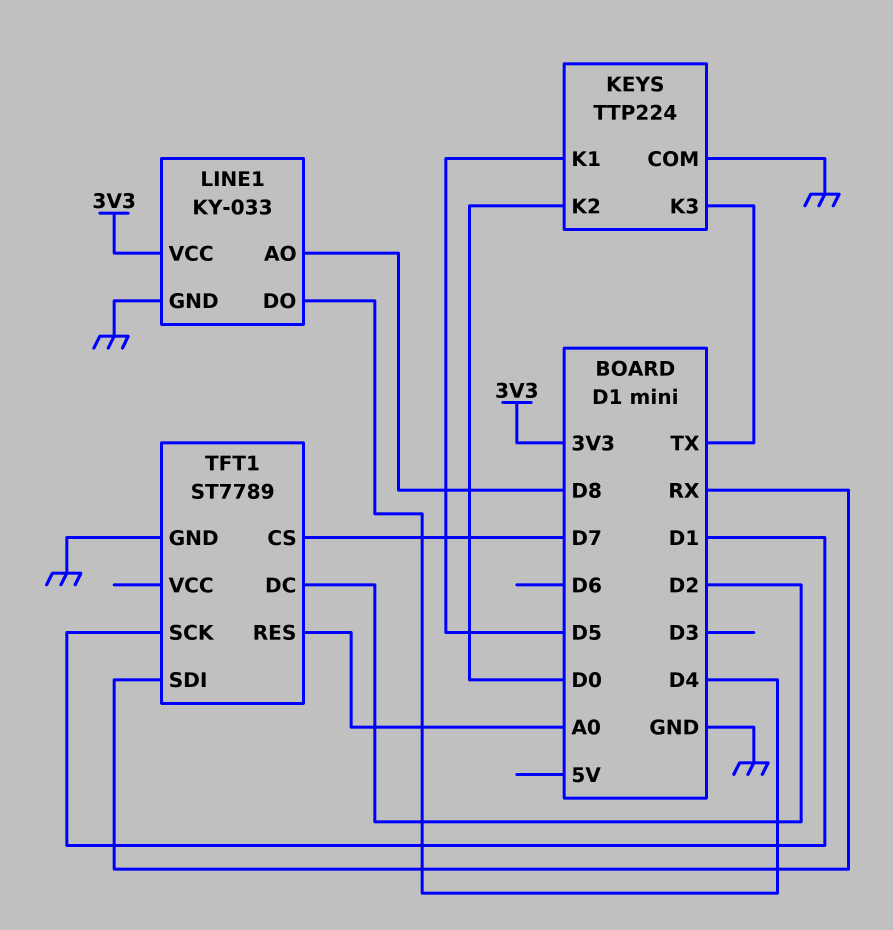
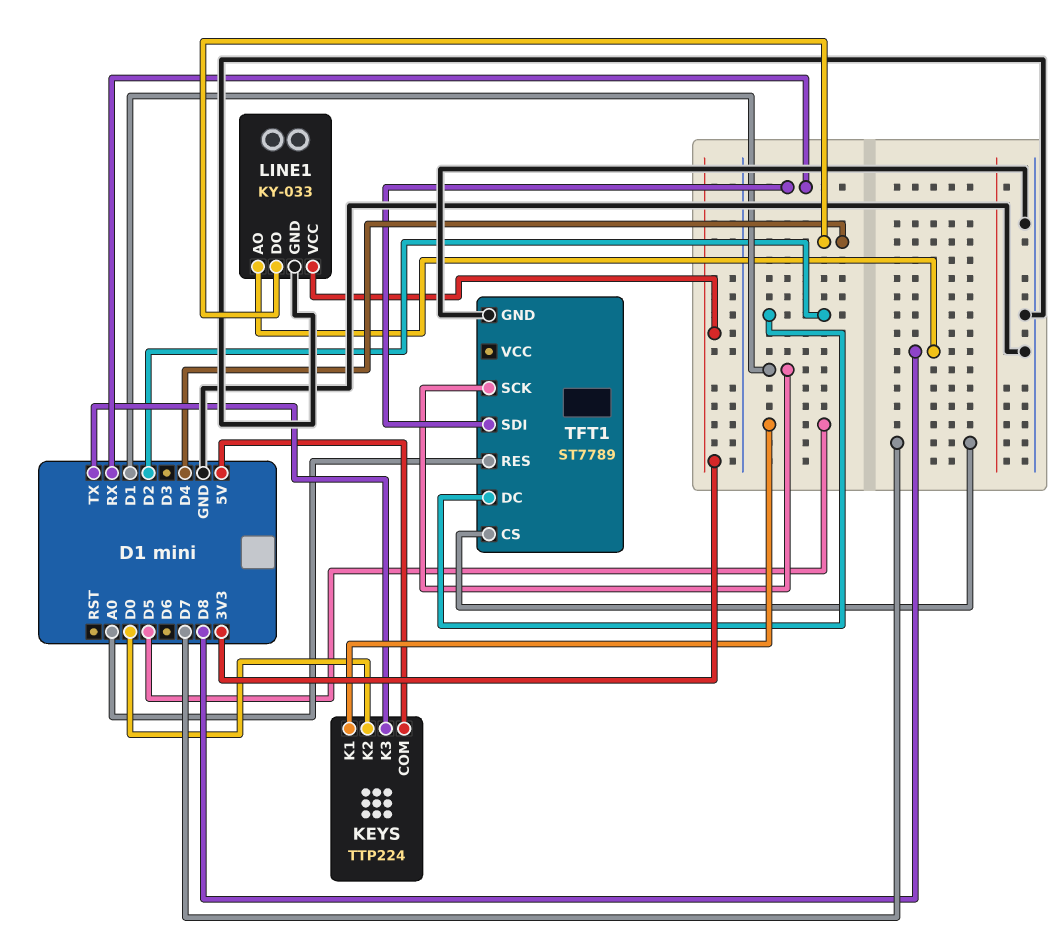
KEYS pin COM: GND -> 5V

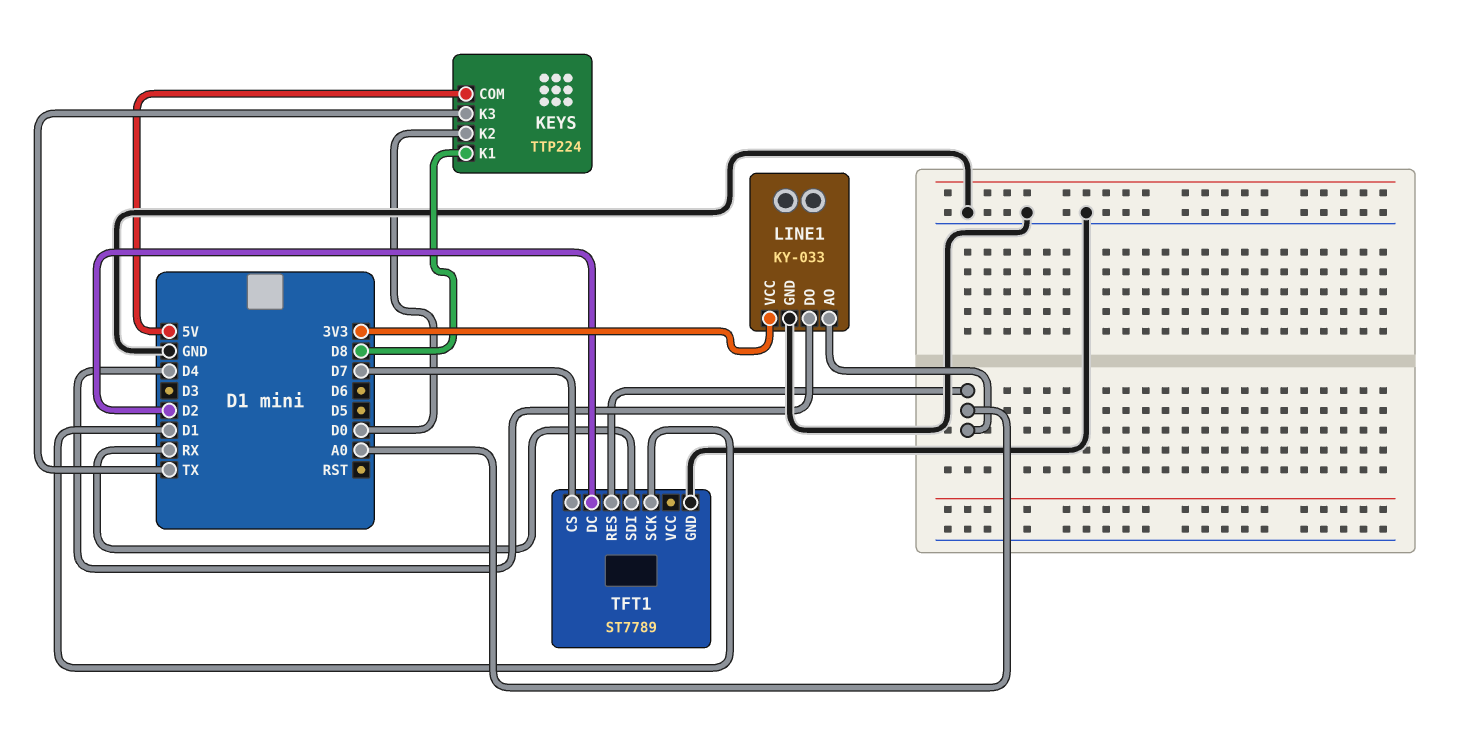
KEYS pin K1: D5 -> D8
LINE1 pin AO: D8 -> A0

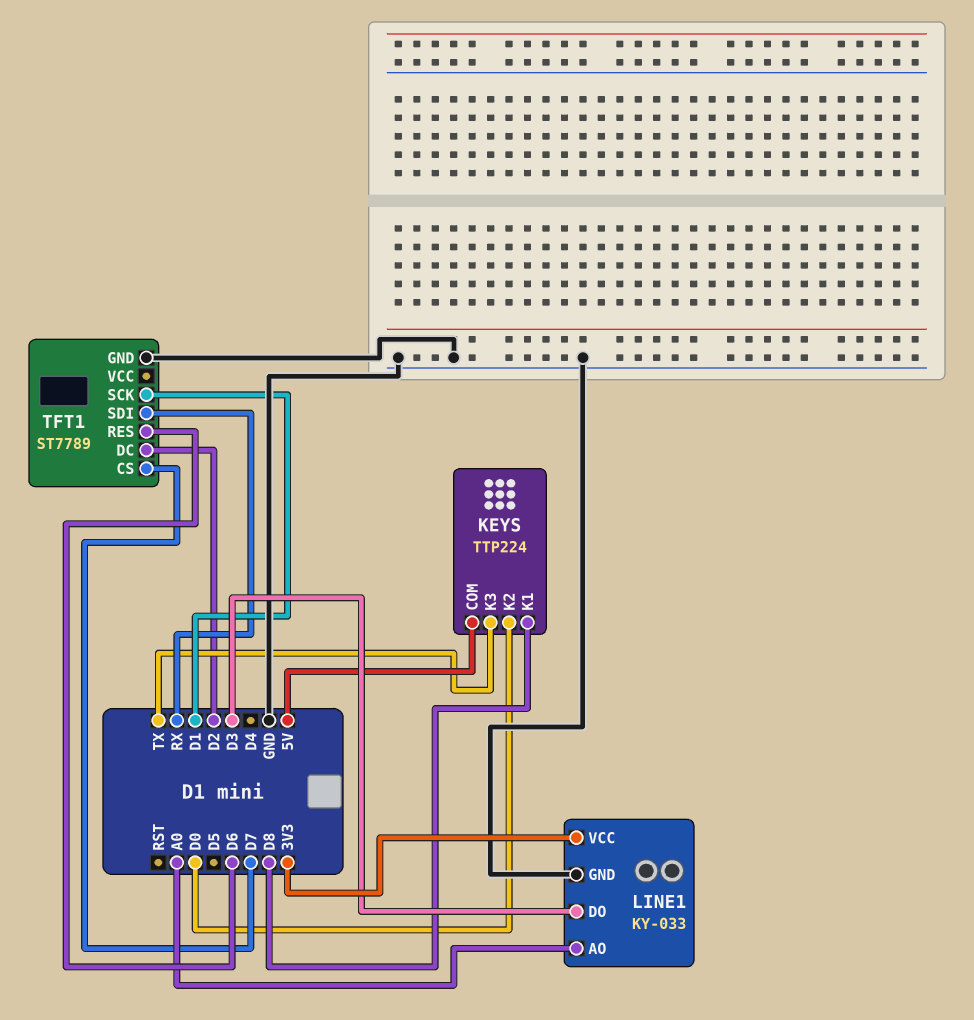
LINE1 pin DO: D4 -> D3
TFT1 pin RES: A0 -> D6

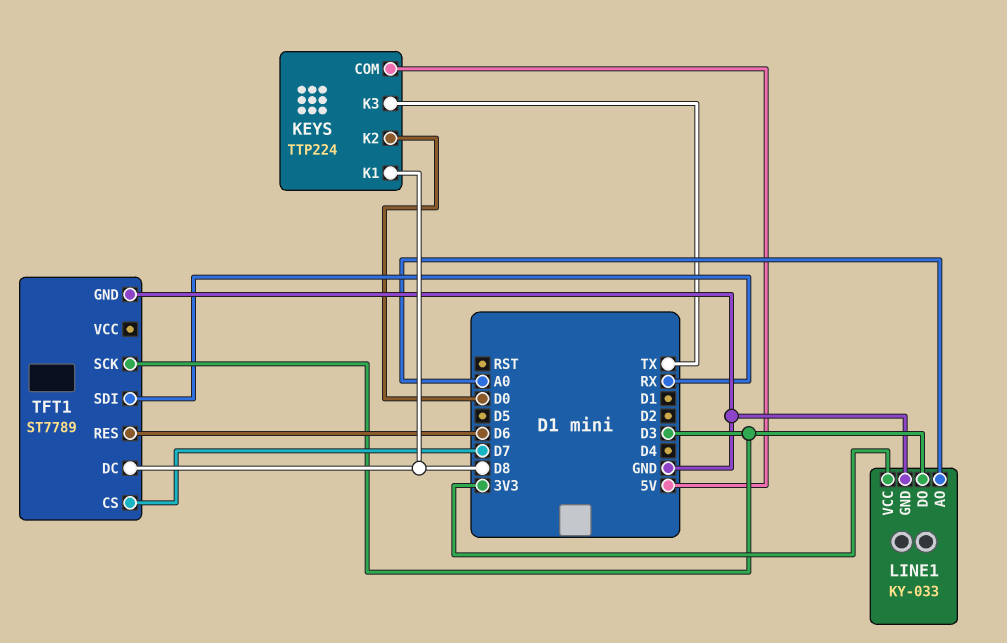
TFT1 pin DC: D2 -> D8
TFT1 pin SCK: D1 -> D3

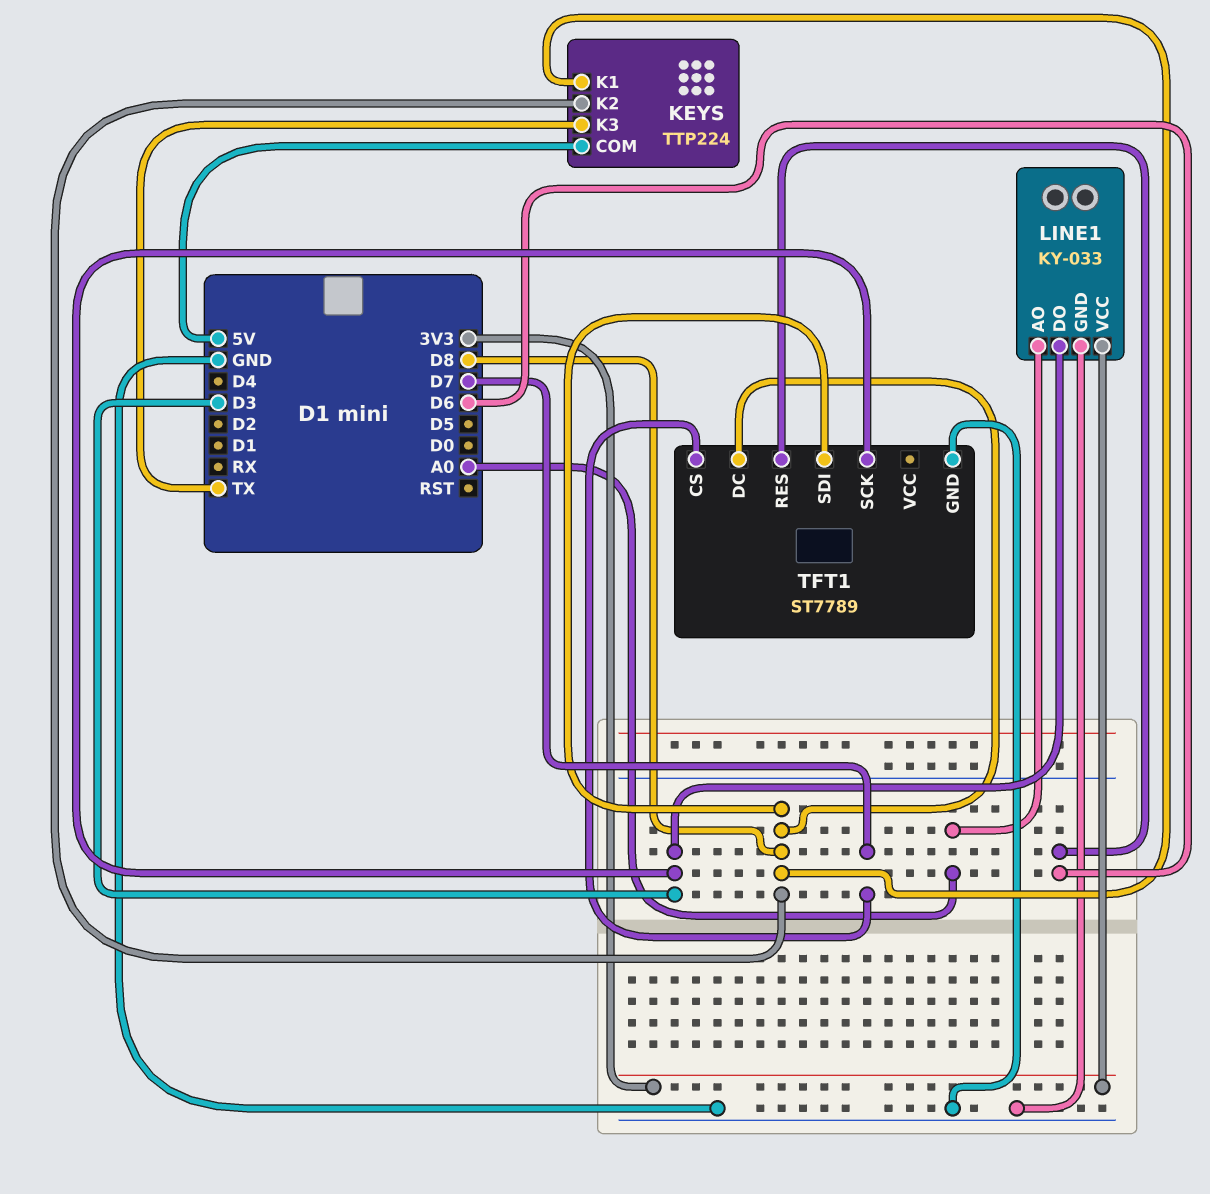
KEYS pin K2: D0 -> D8
TFT1 pin SDI: RX -> D8

